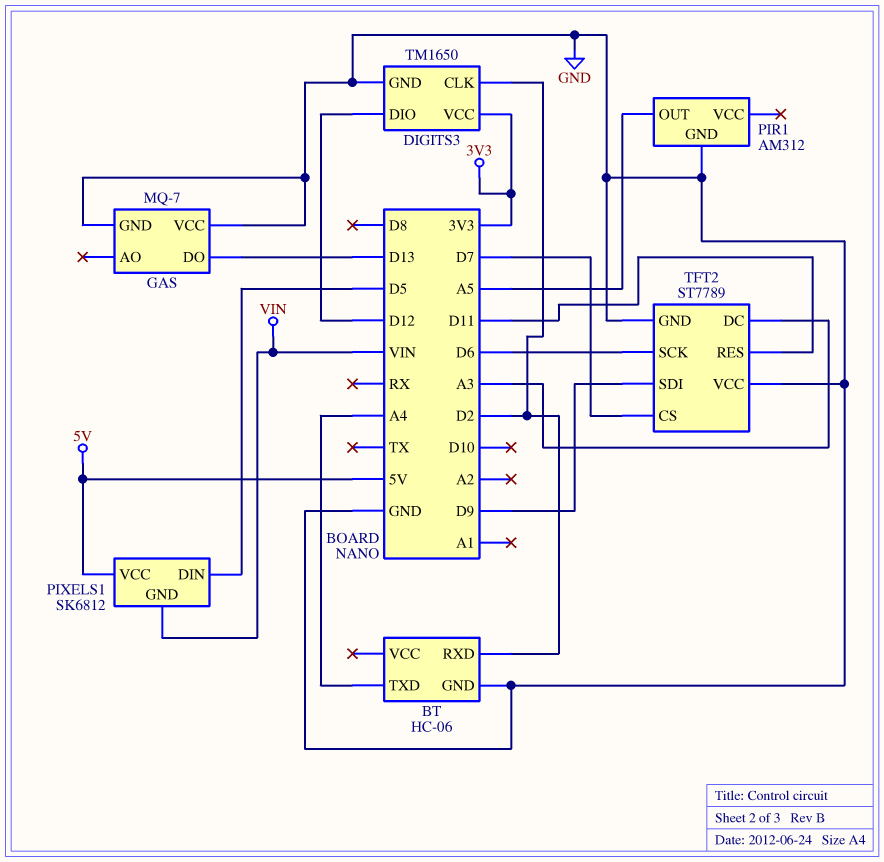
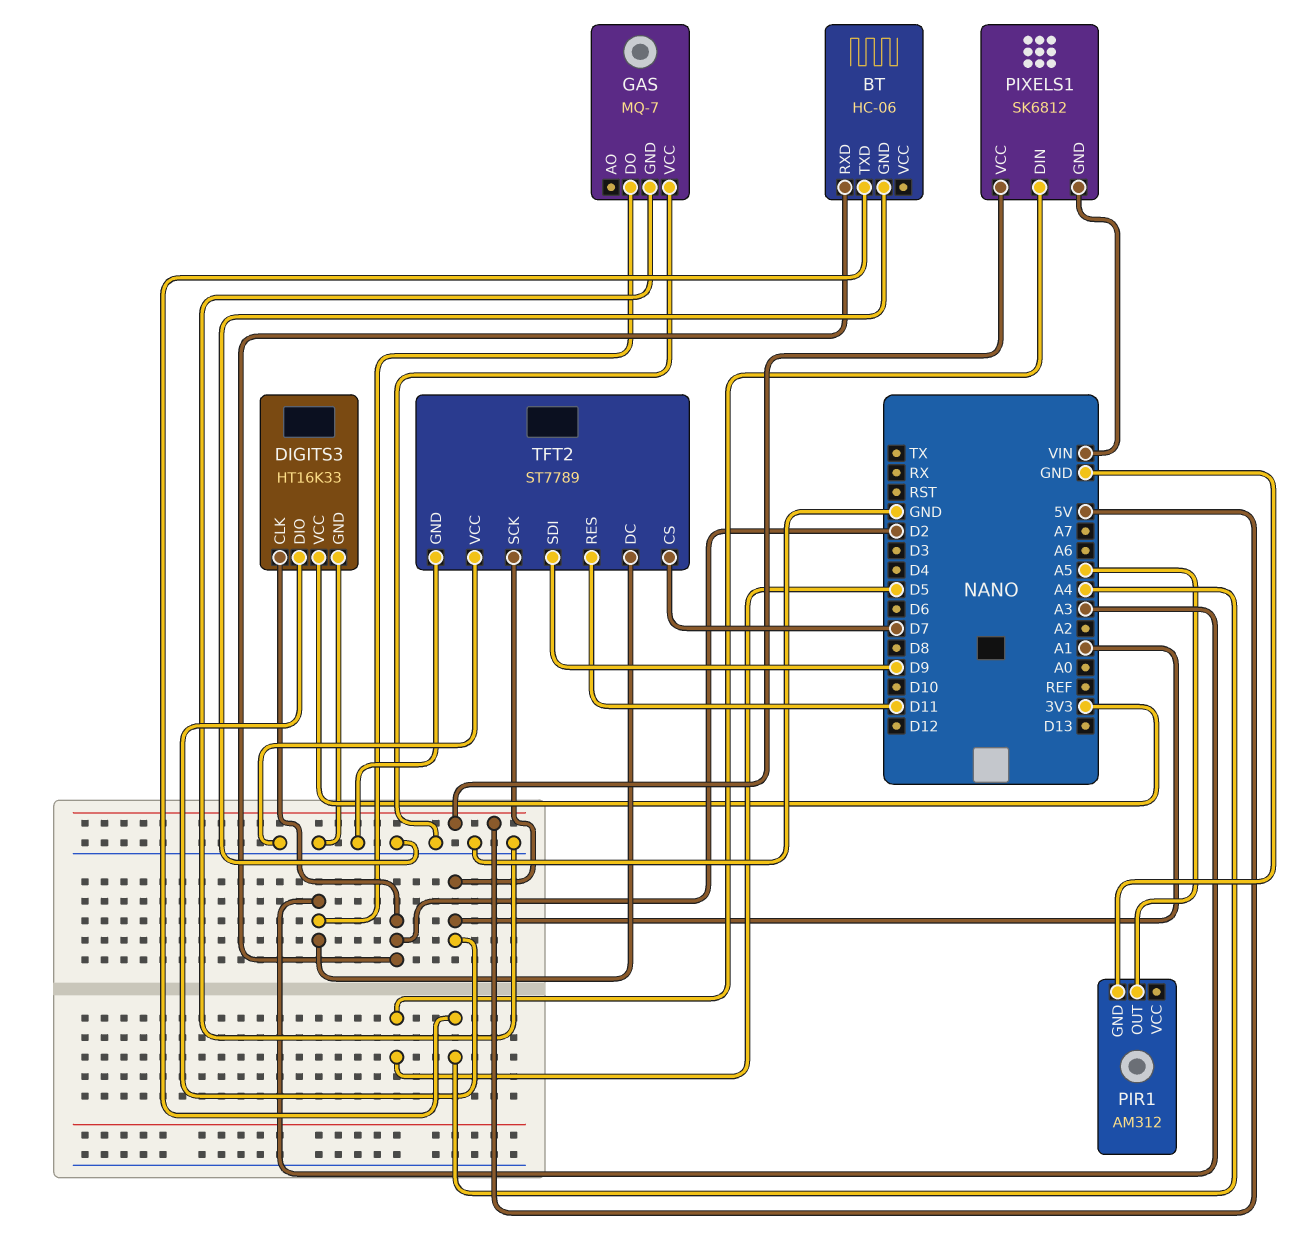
DIGITS3: TM1650 -> HT16K33
DIGITS3 pin DIO: D12 -> A1
GAS pin DO: D13 -> A3
TFT2 pin SCK: D6 -> A1

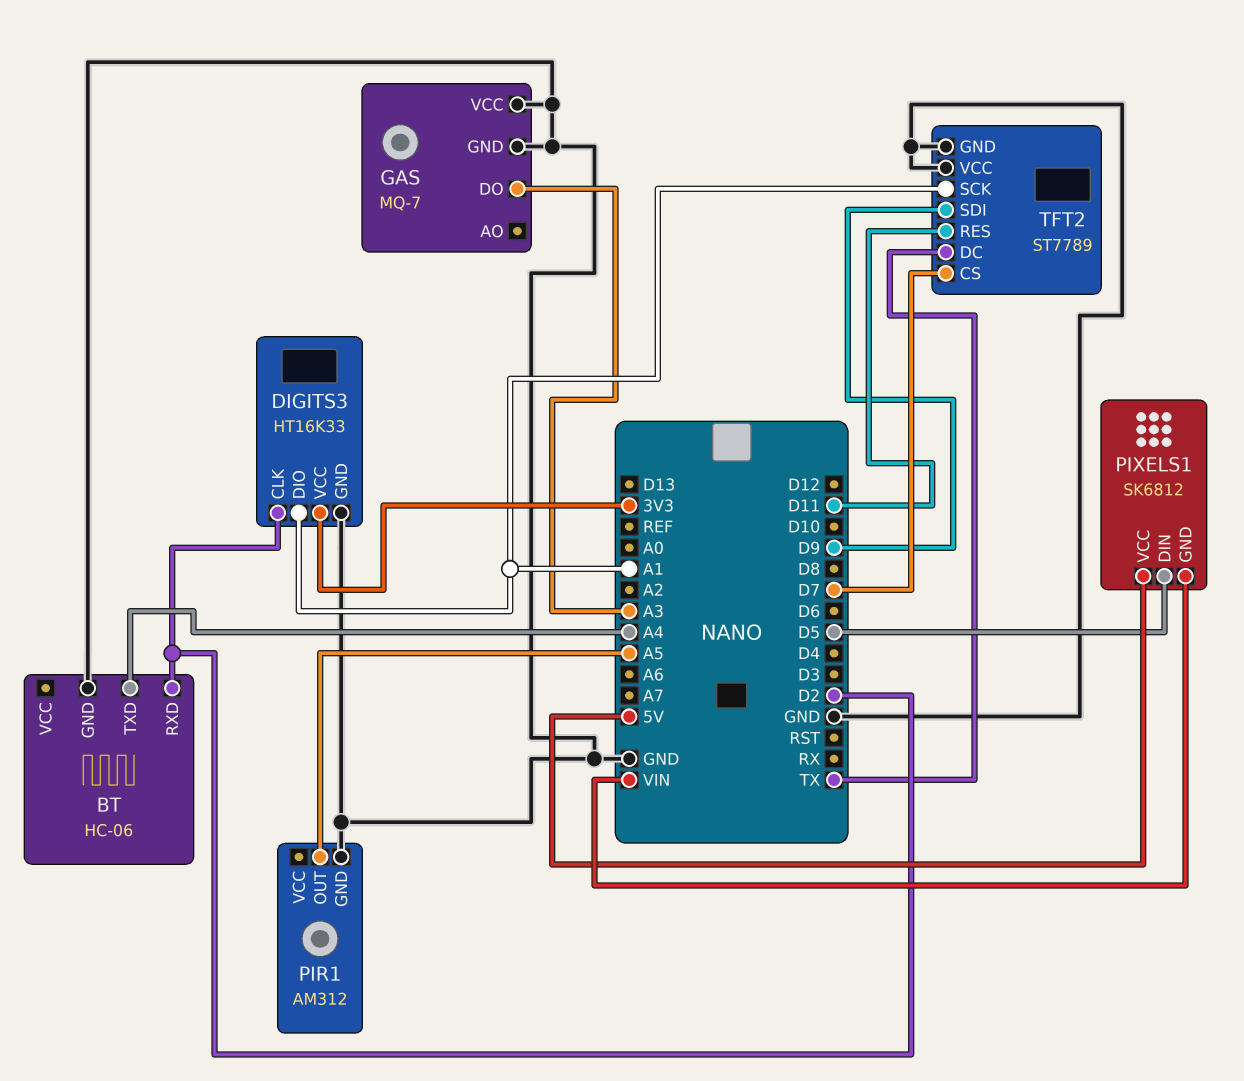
TFT2 pin DC: A3 -> TX

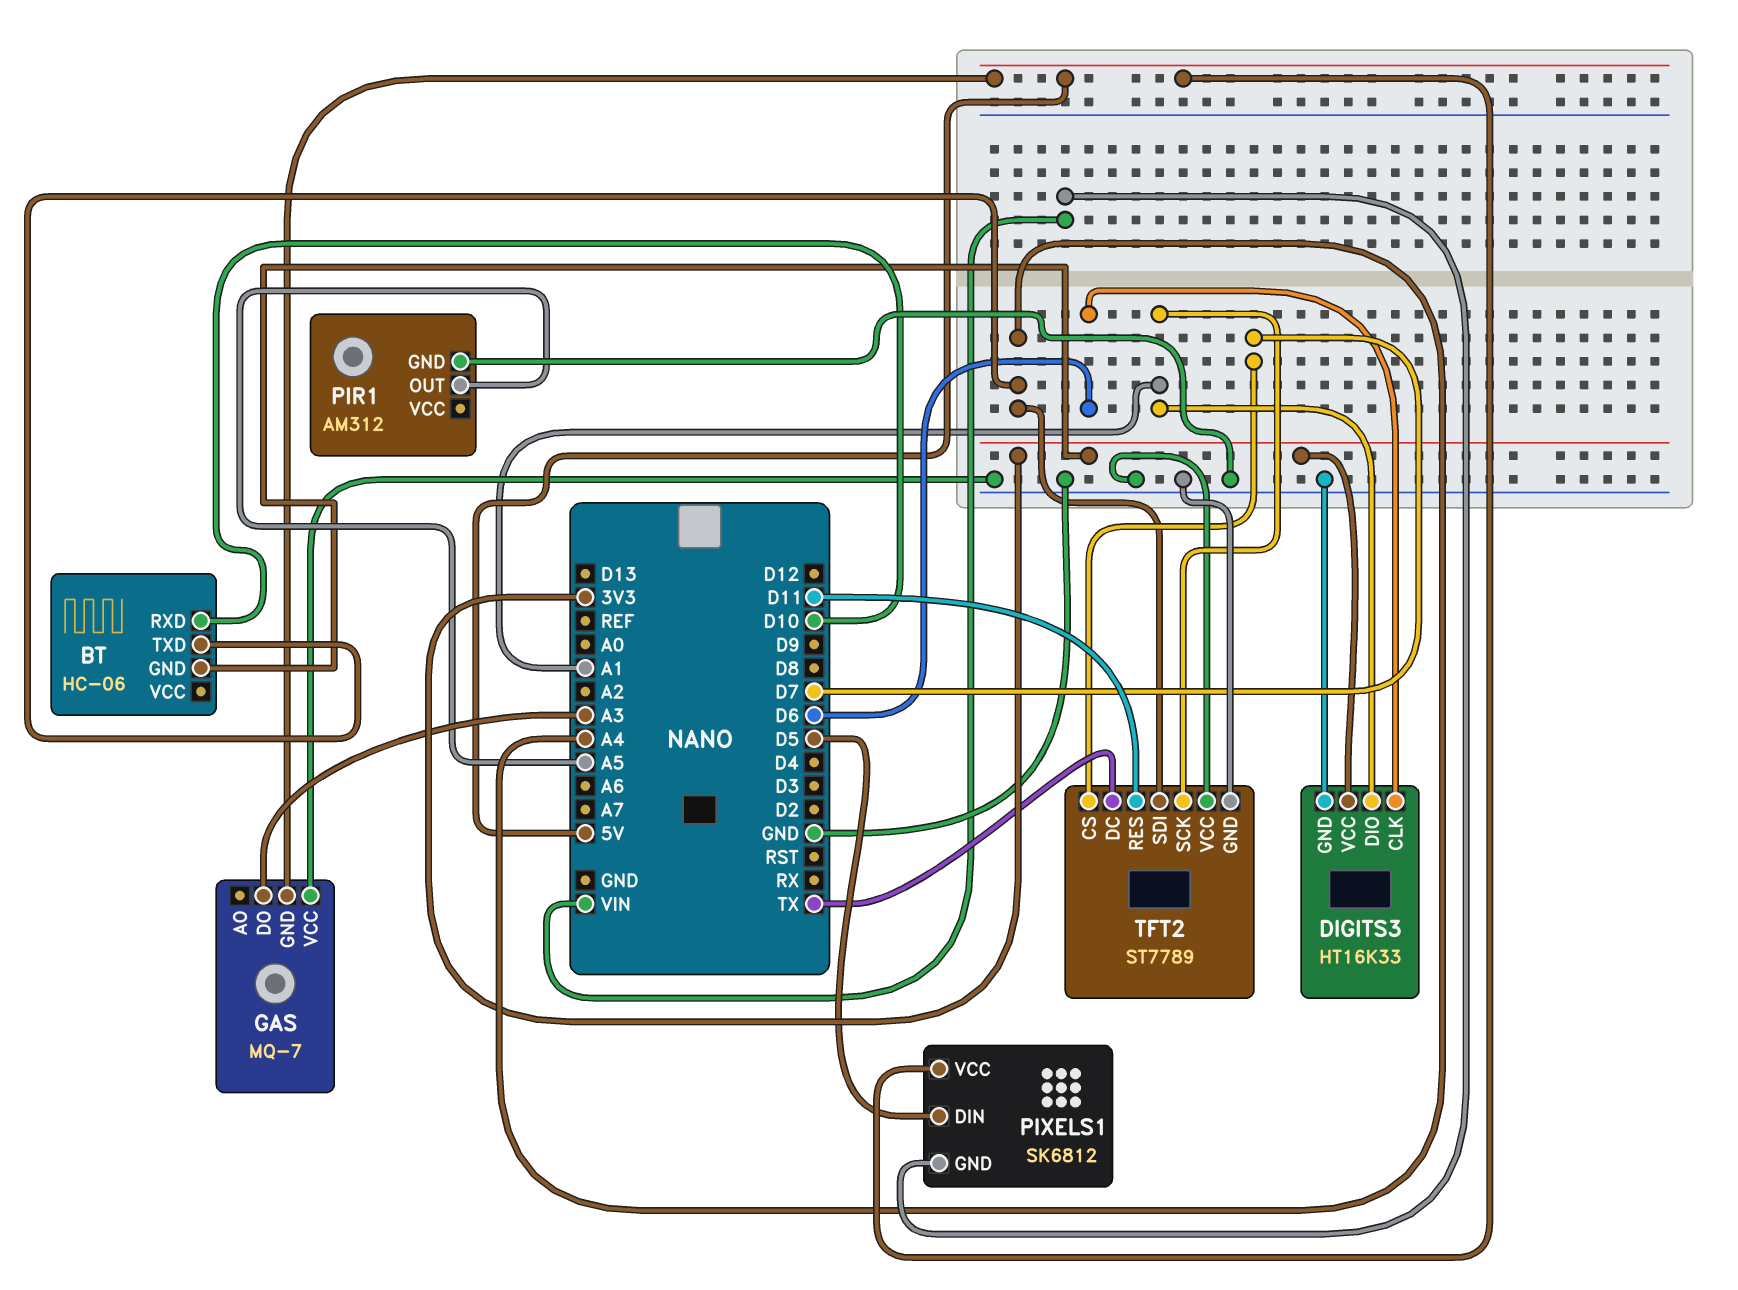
BT pin GND: GND -> 3V3
BT pin RXD: D2 -> D10
DIGITS3 pin CLK: D2 -> D6
GAS pin GND: GND -> 5V
TFT2 pin SDI: D9 -> A4

